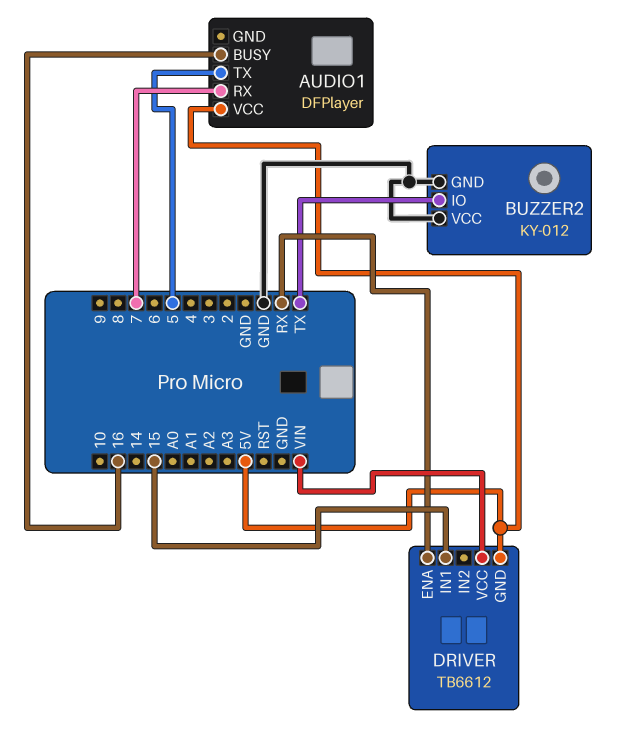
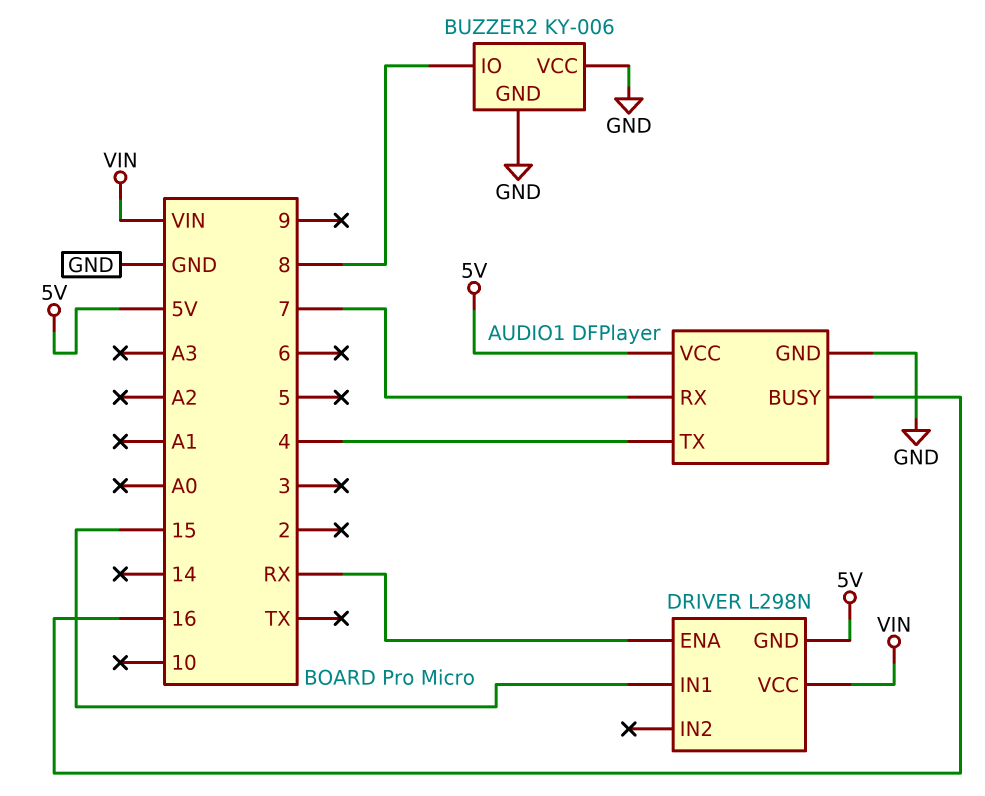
AUDIO1 pin GND: none -> GND
AUDIO1 pin TX: 5 -> 4
BUZZER2: KY-012 -> KY-006
BUZZER2 pin IO: TX -> 8
DRIVER: TB6612 -> L298N

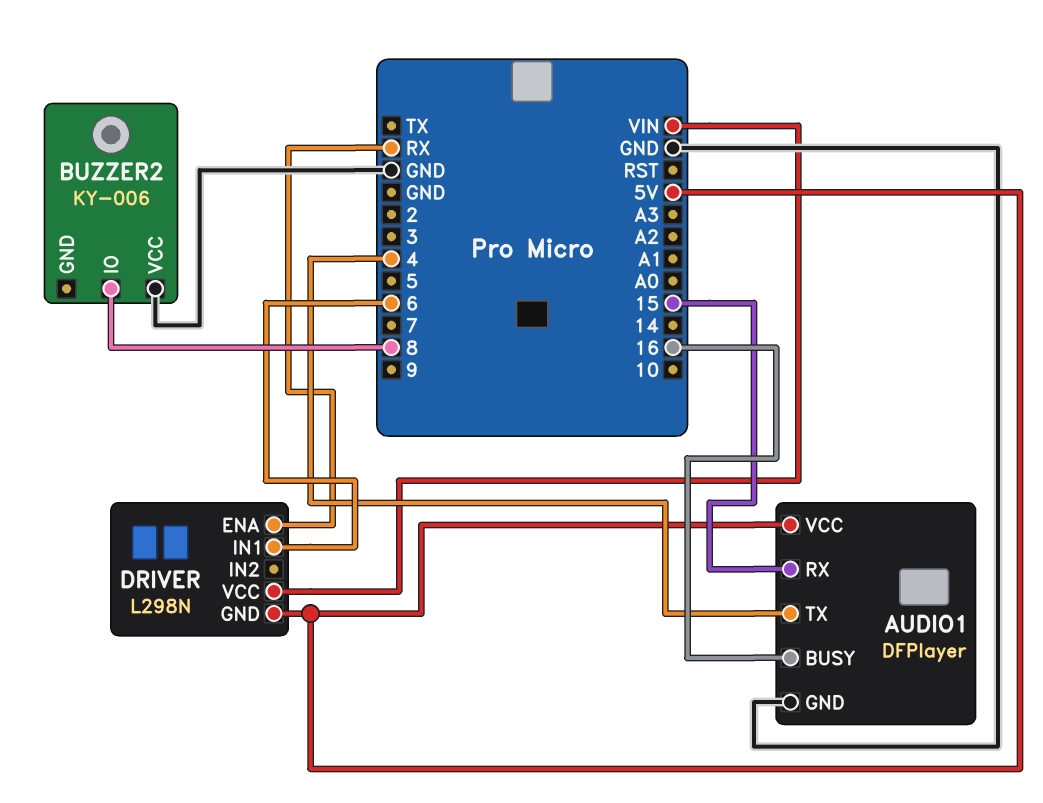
AUDIO1 pin RX: 7 -> 15
BUZZER2 pin GND: GND -> none
DRIVER pin IN1: 15 -> 6

